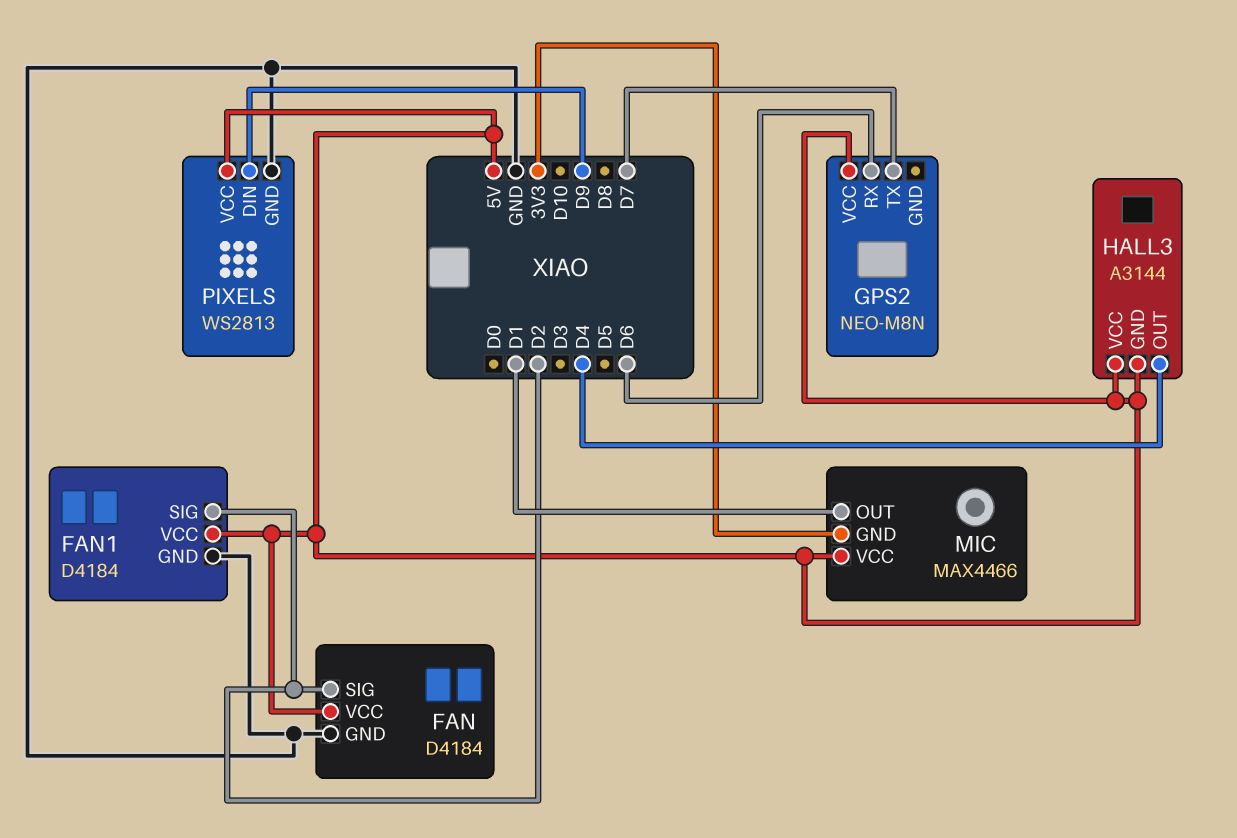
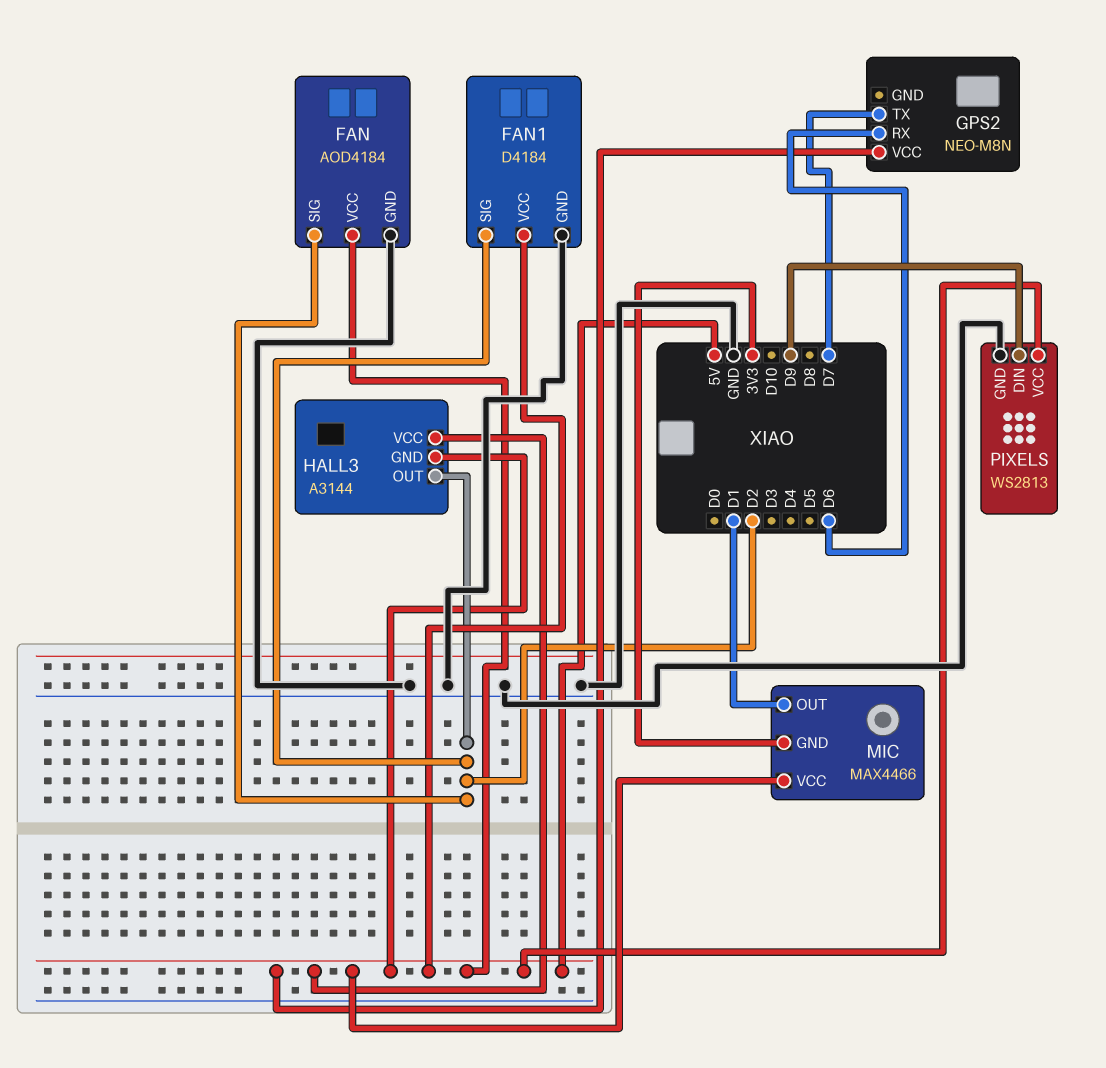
FAN: D4184 -> AOD4184
HALL3 pin OUT: D4 -> D2

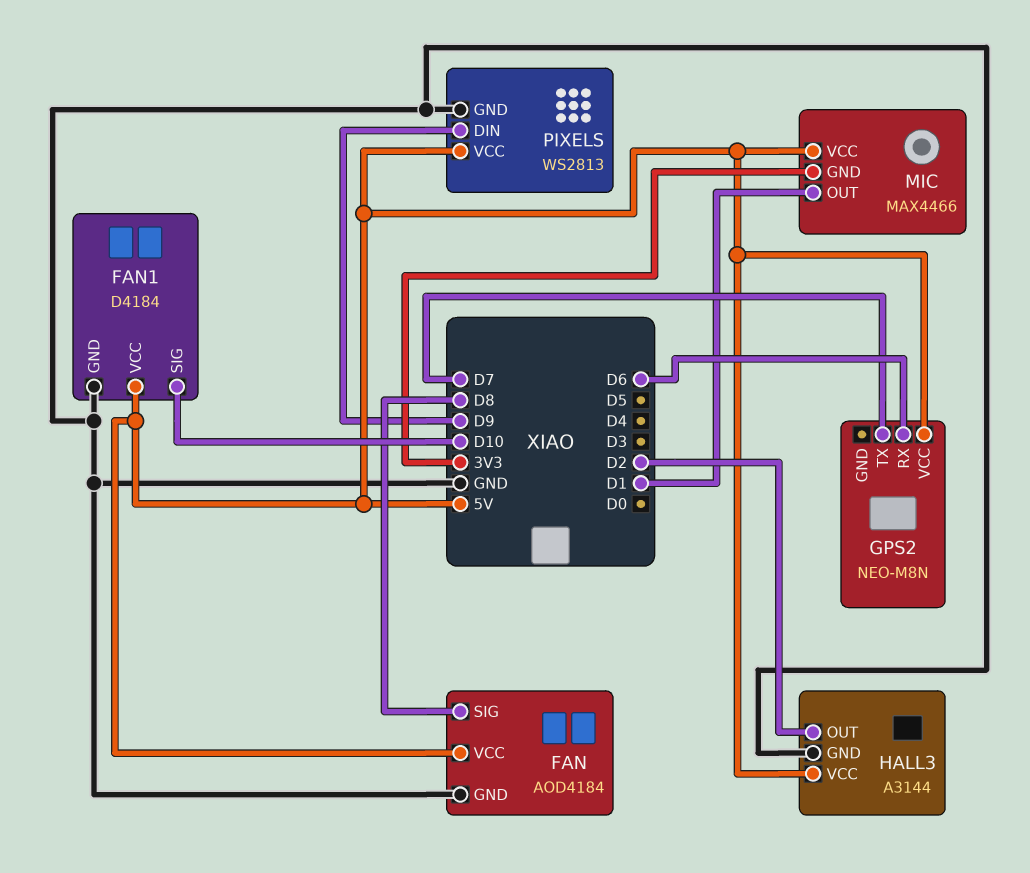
FAN pin SIG: D2 -> D8
FAN1 pin SIG: D2 -> D10
HALL3 pin GND: 5V -> GND

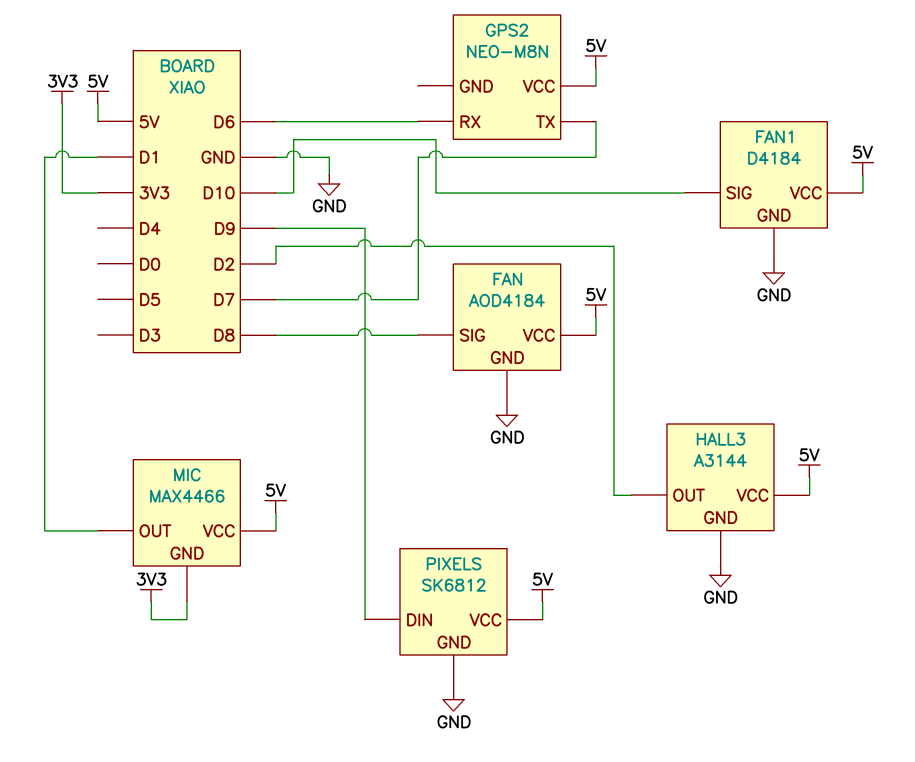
PIXELS: WS2813 -> SK6812

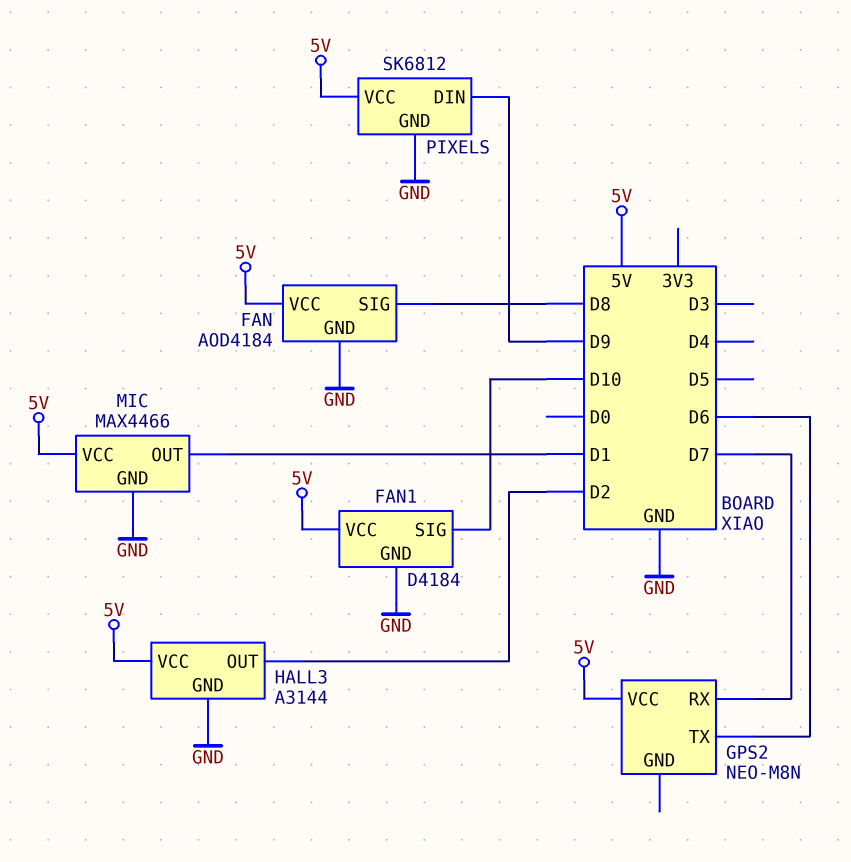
GPS2 pin RX: D6 -> D7
GPS2 pin TX: D7 -> D6
MIC pin GND: 3V3 -> GND

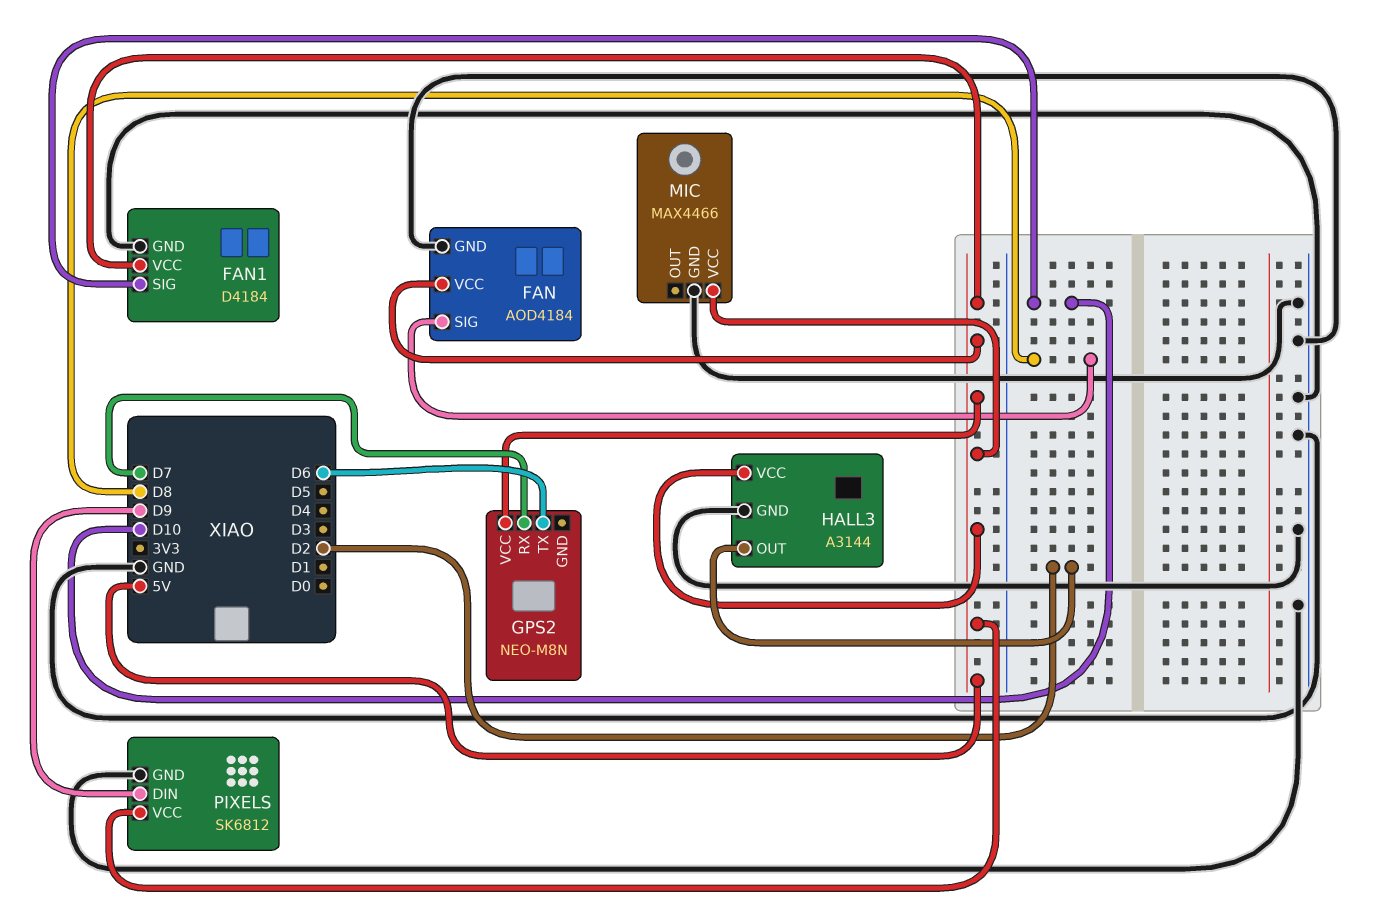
MIC pin OUT: D1 -> none

